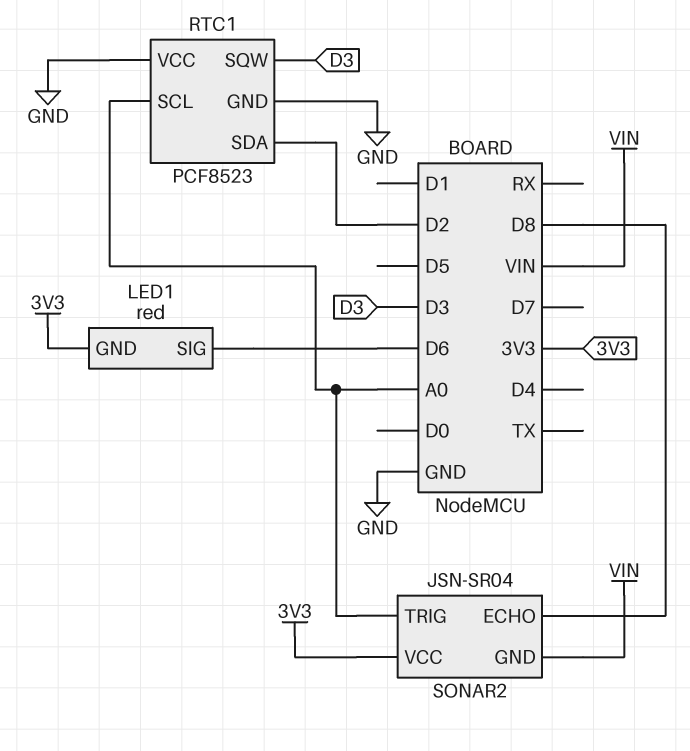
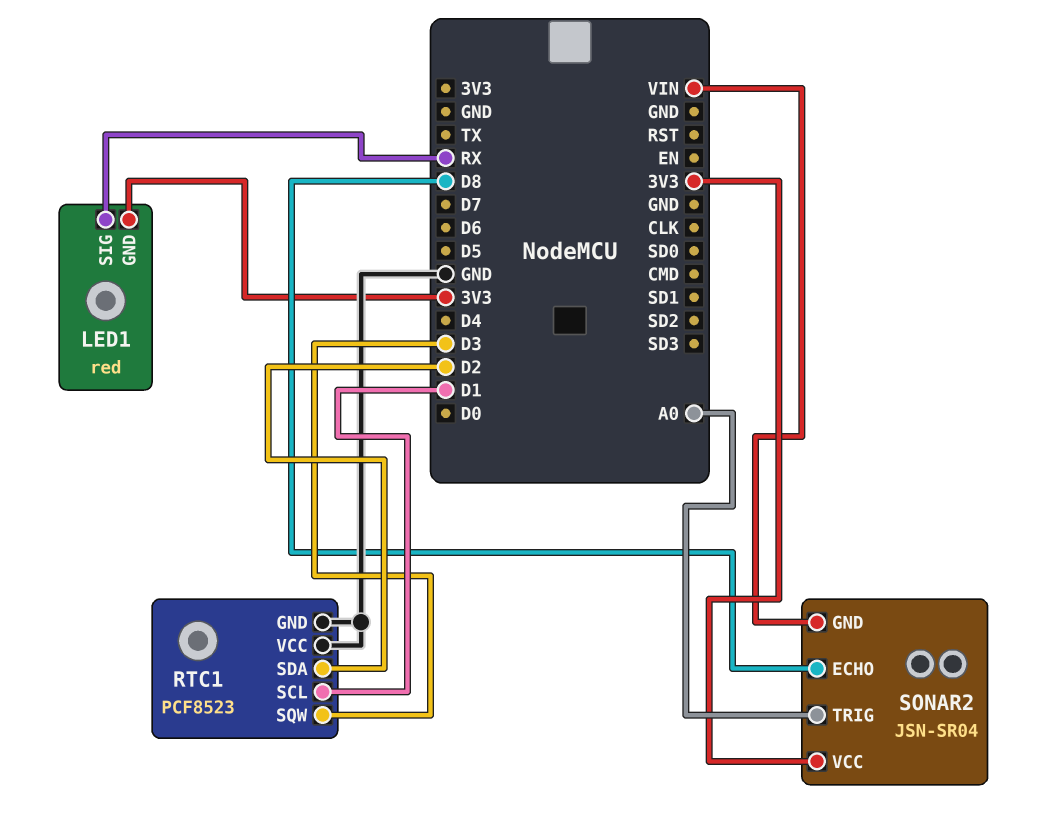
LED1 pin SIG: D6 -> RX
RTC1 pin SCL: A0 -> D1

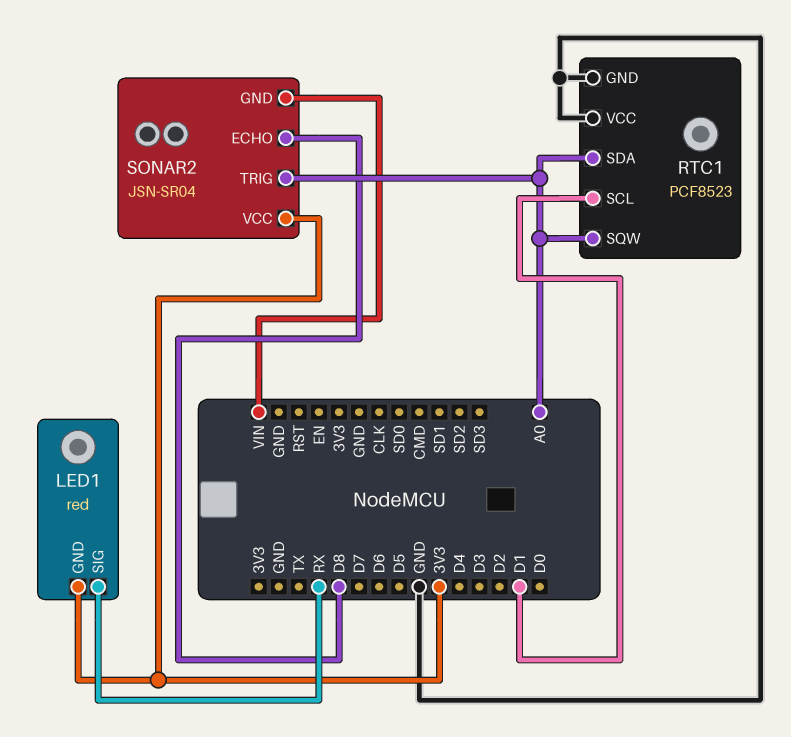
RTC1 pin SDA: D2 -> A0
RTC1 pin SQW: D3 -> A0

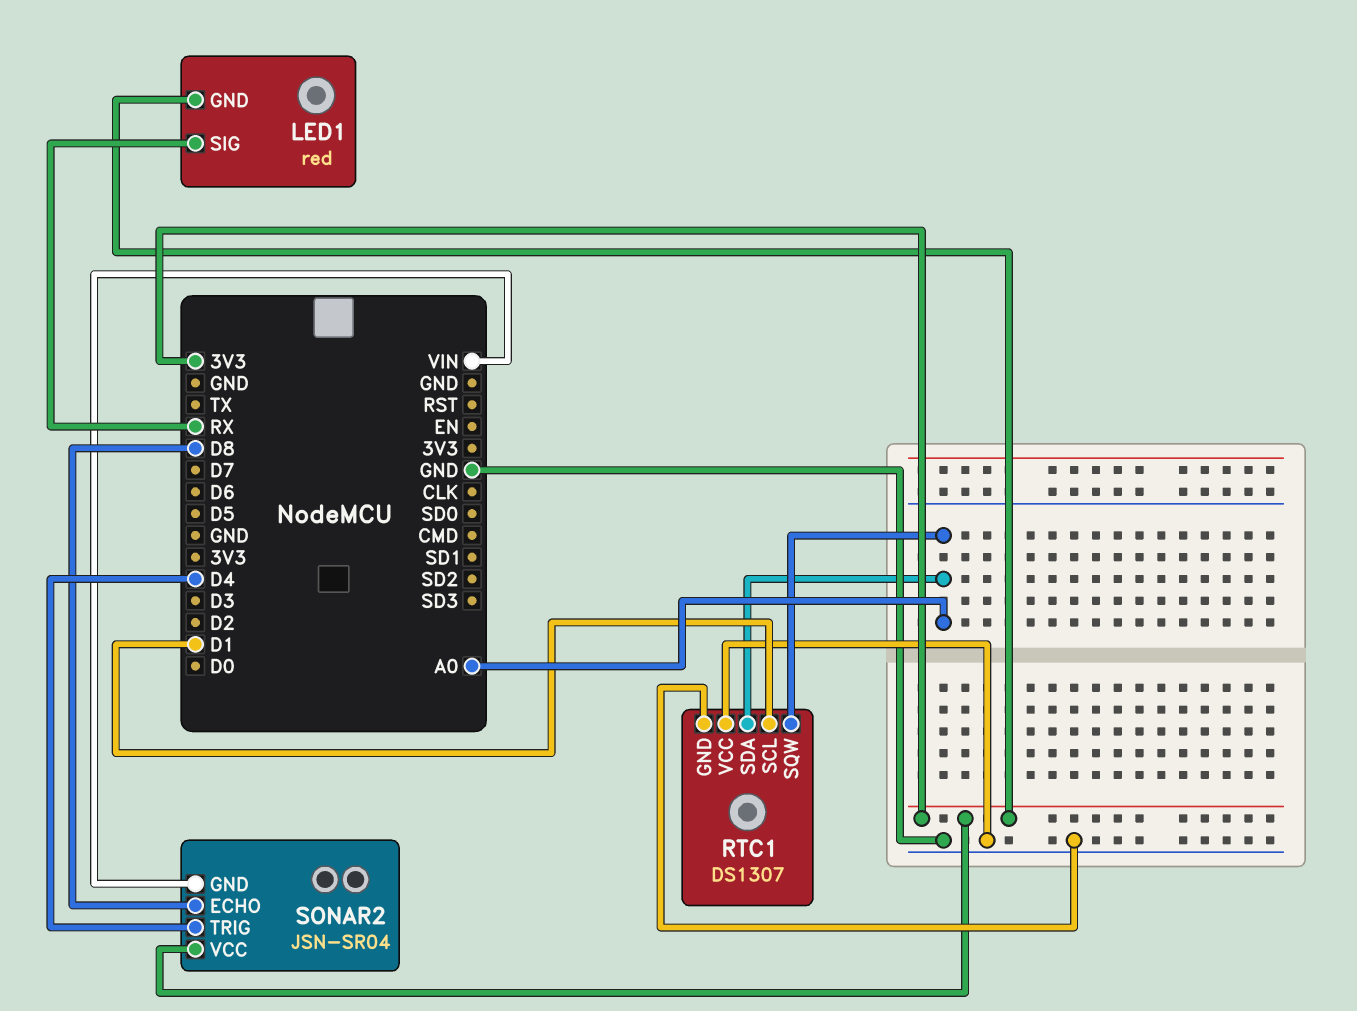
RTC1: PCF8523 -> DS1307
SONAR2 pin TRIG: A0 -> D4

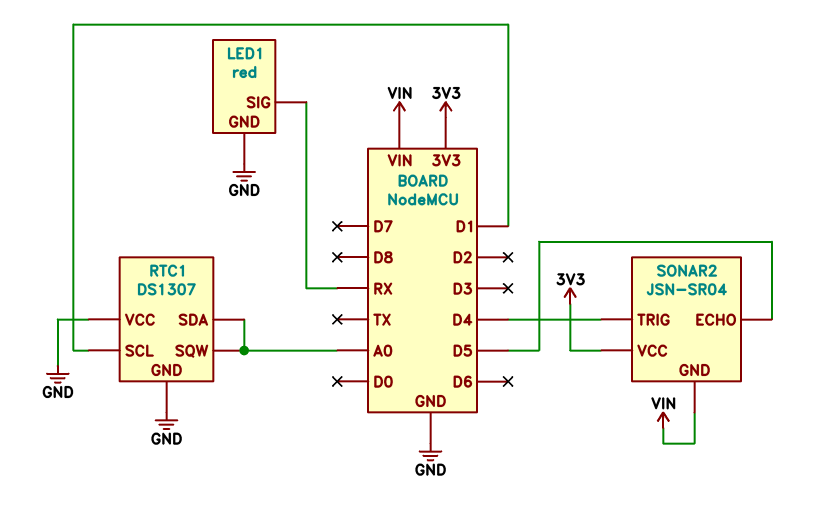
LED1 pin GND: 3V3 -> GND
SONAR2 pin ECHO: D8 -> D5

